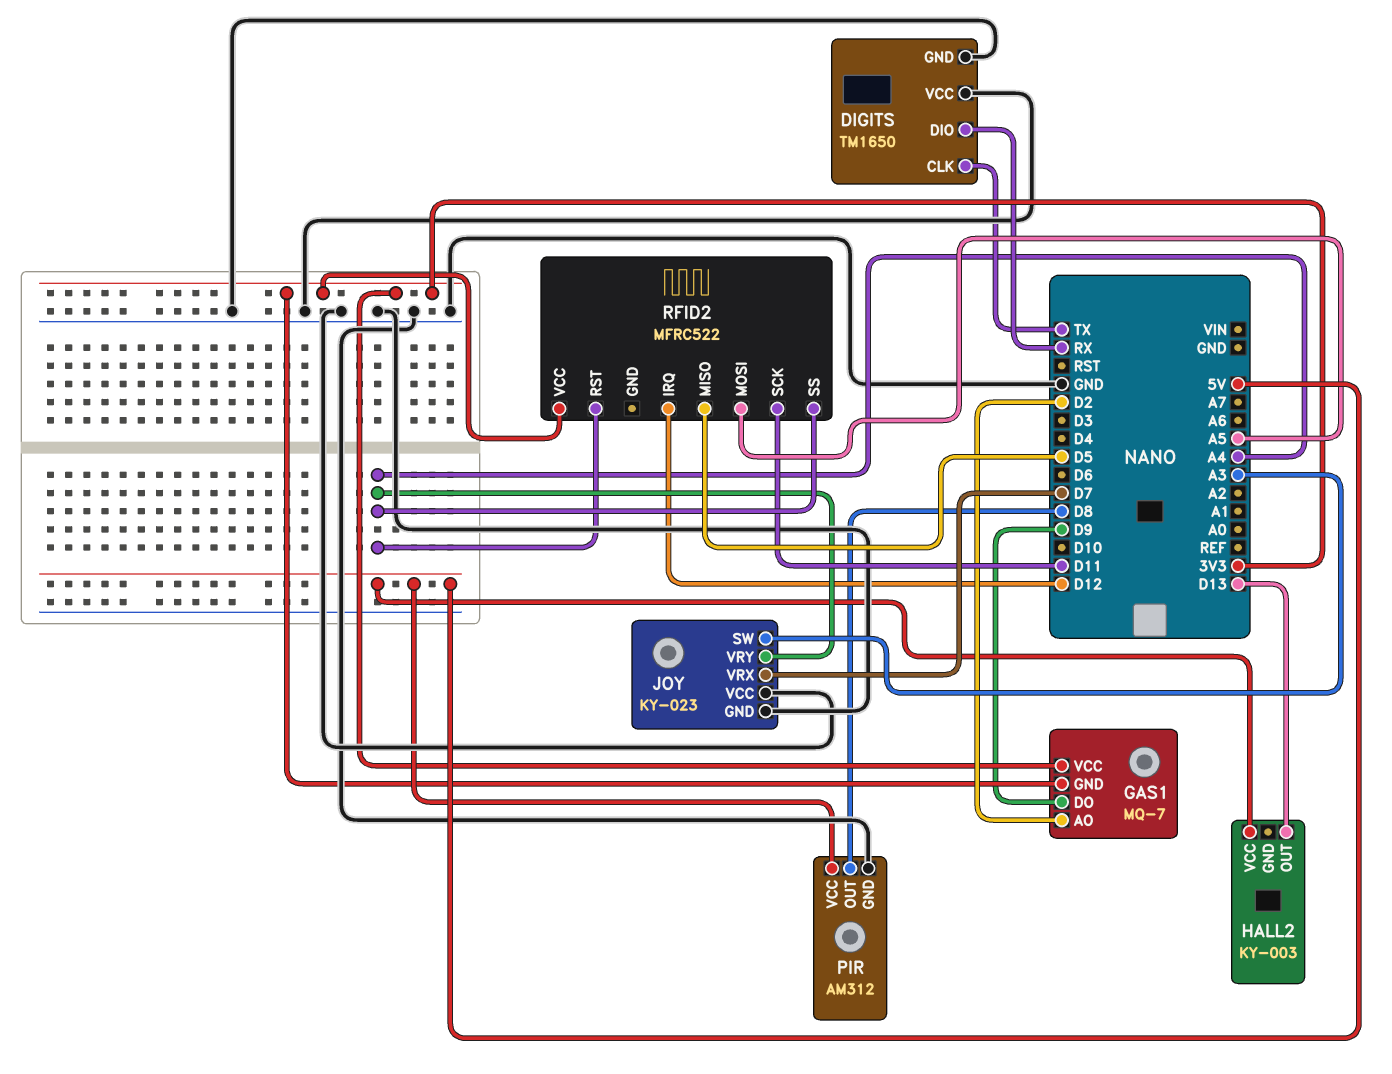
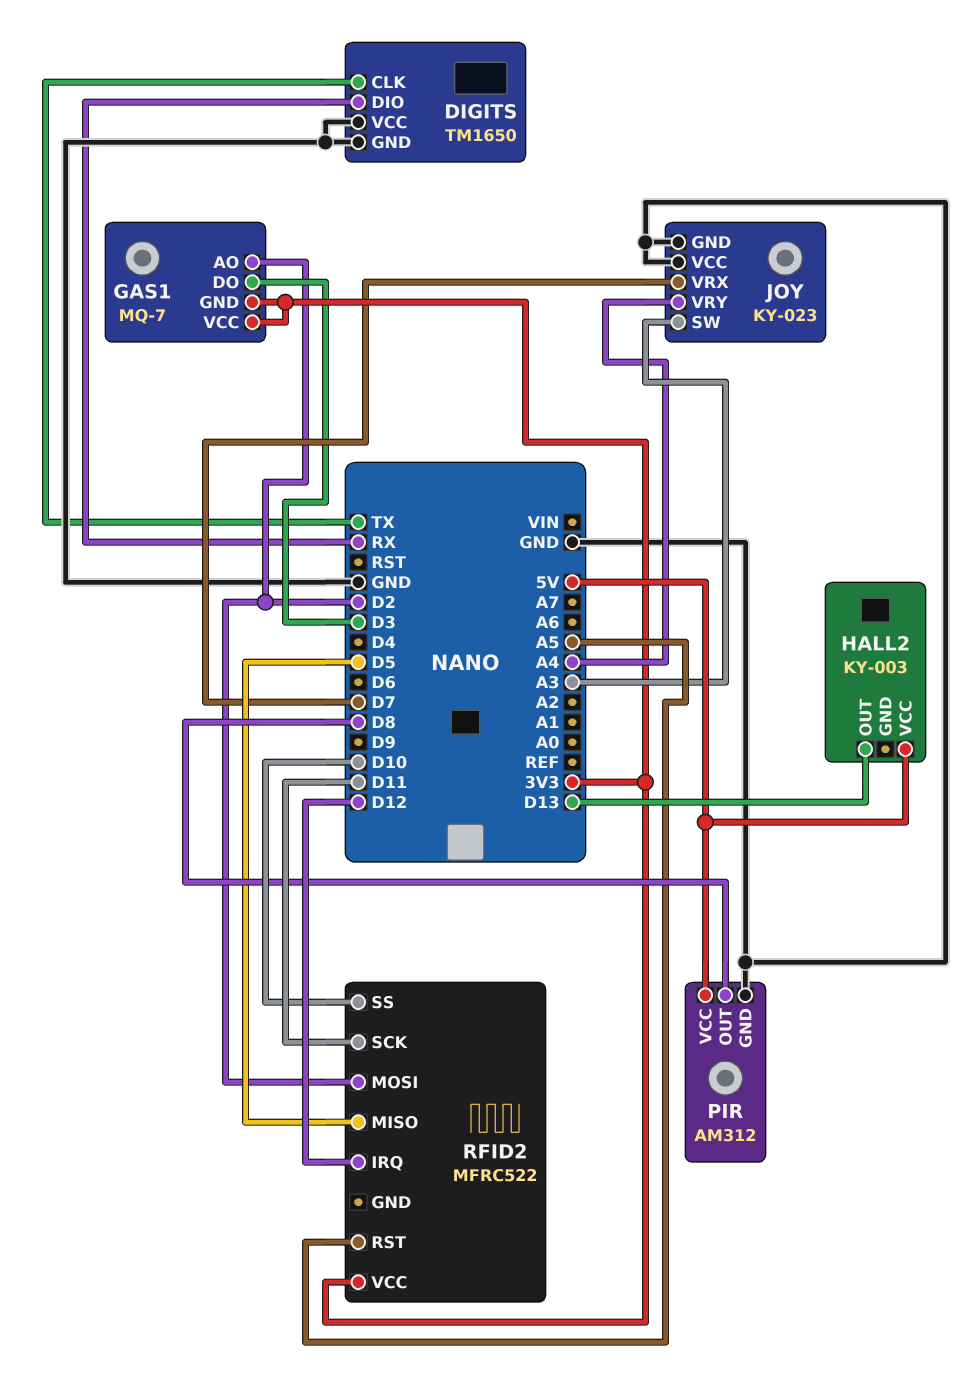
GAS1 pin DO: D9 -> D3
RFID2 pin MOSI: A5 -> D2
RFID2 pin RST: A4 -> A5
RFID2 pin SS: A4 -> D10

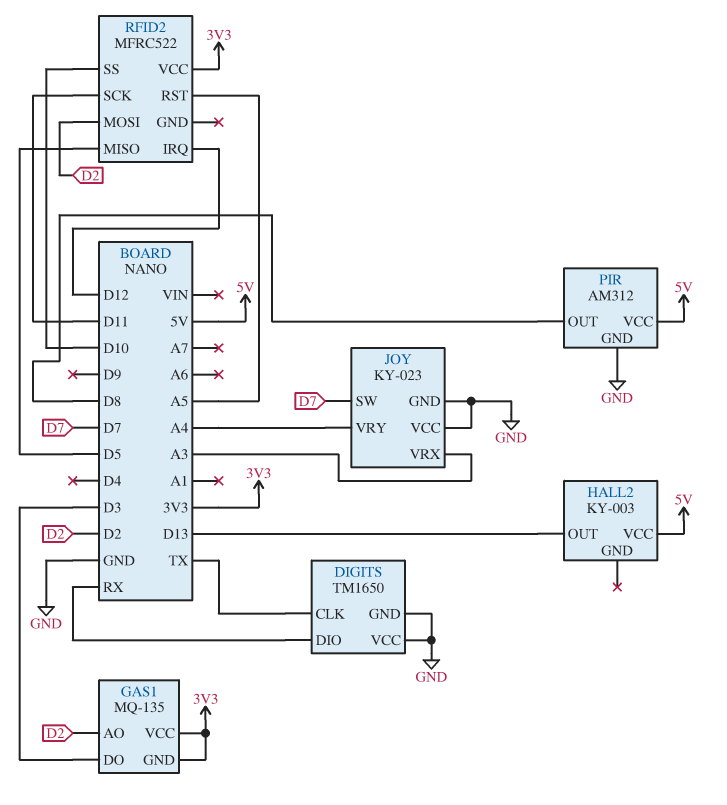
GAS1: MQ-7 -> MQ-135
JOY pin SW: A3 -> D7
JOY pin VRX: D7 -> A3

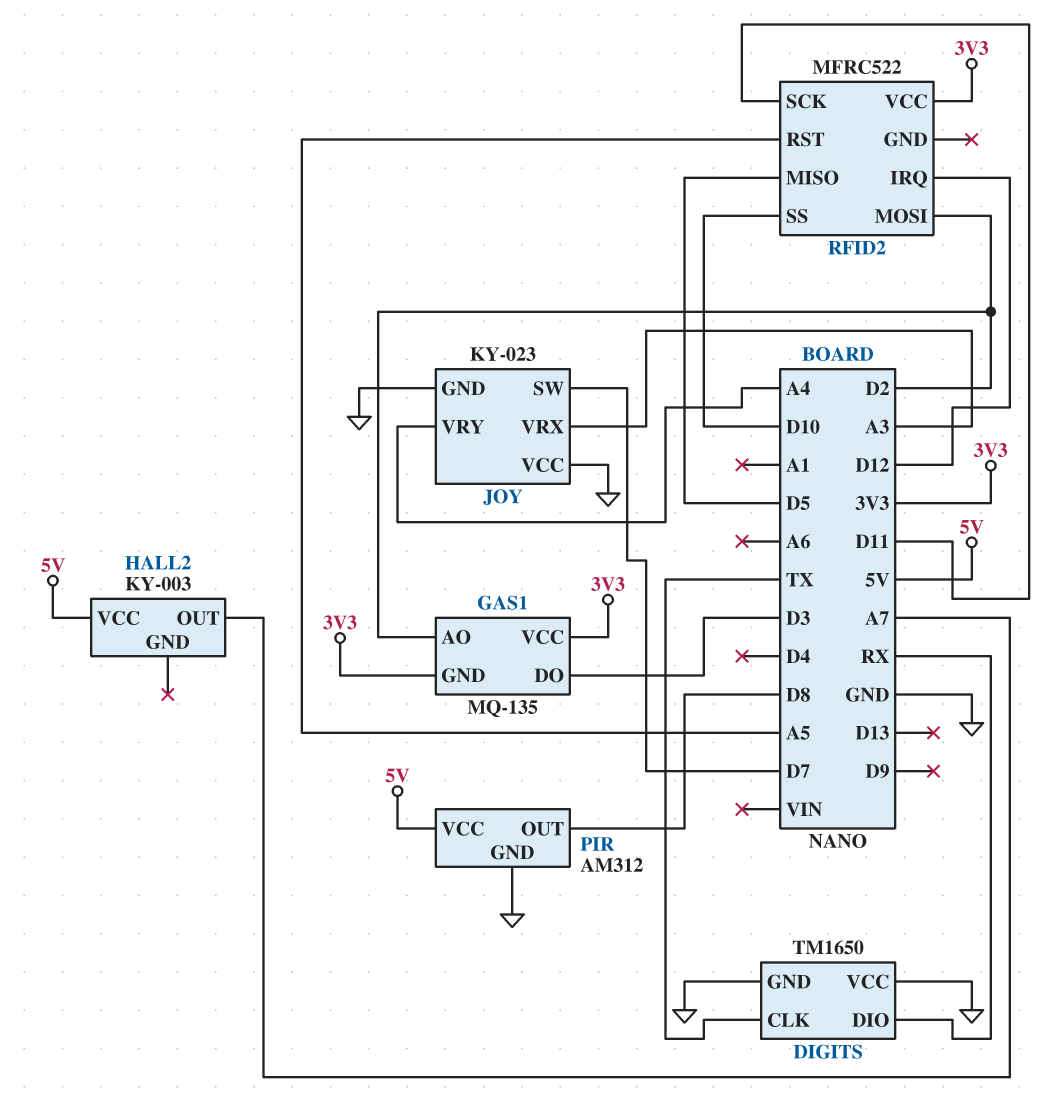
HALL2 pin OUT: D13 -> A7

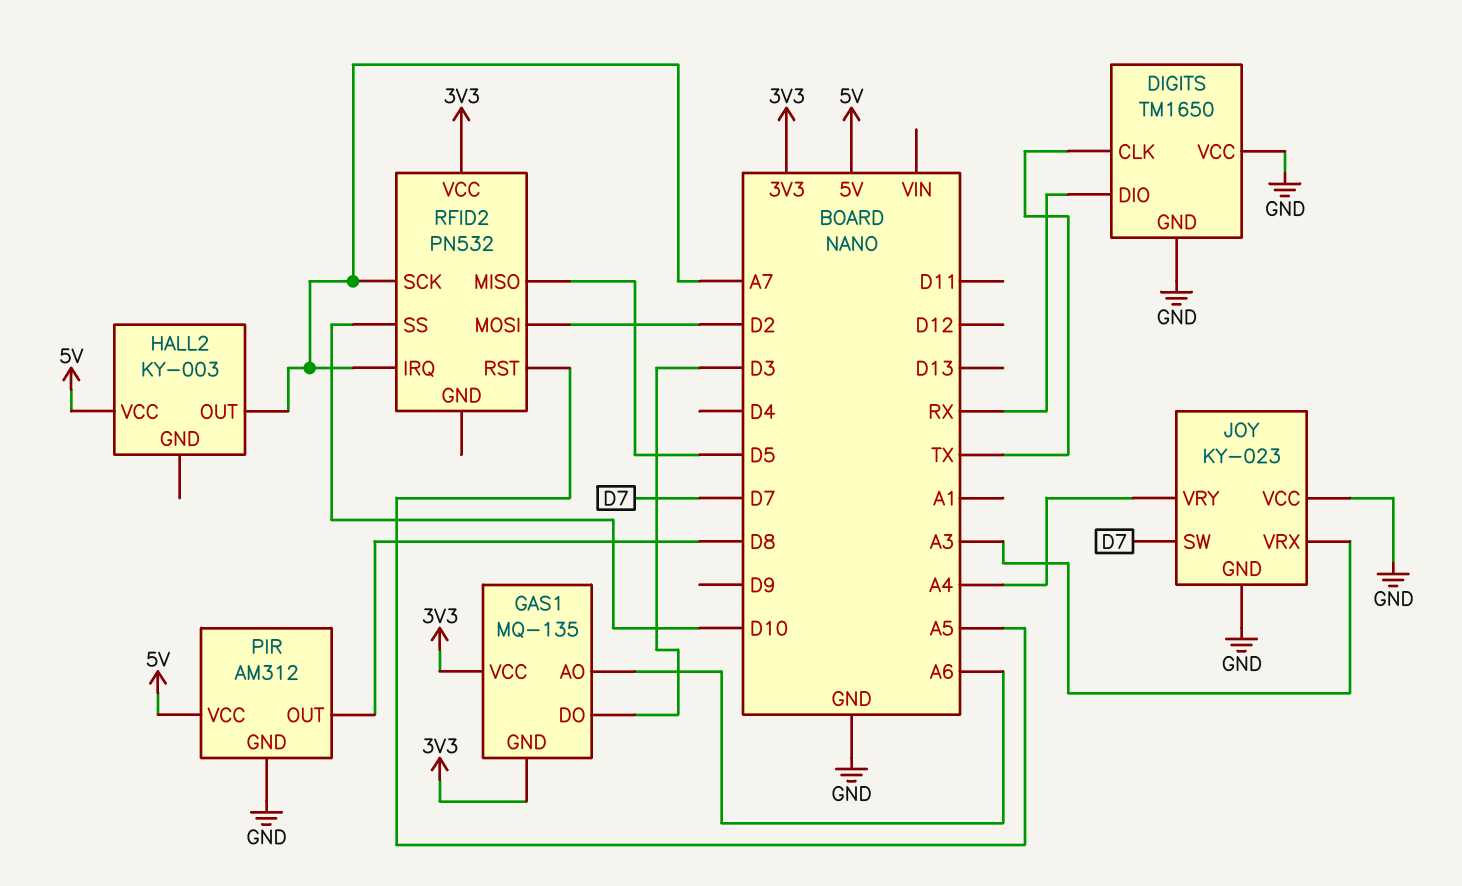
GAS1 pin AO: D2 -> A6
RFID2: MFRC522 -> PN532
RFID2 pin IRQ: D12 -> A7
RFID2 pin SCK: D11 -> A7

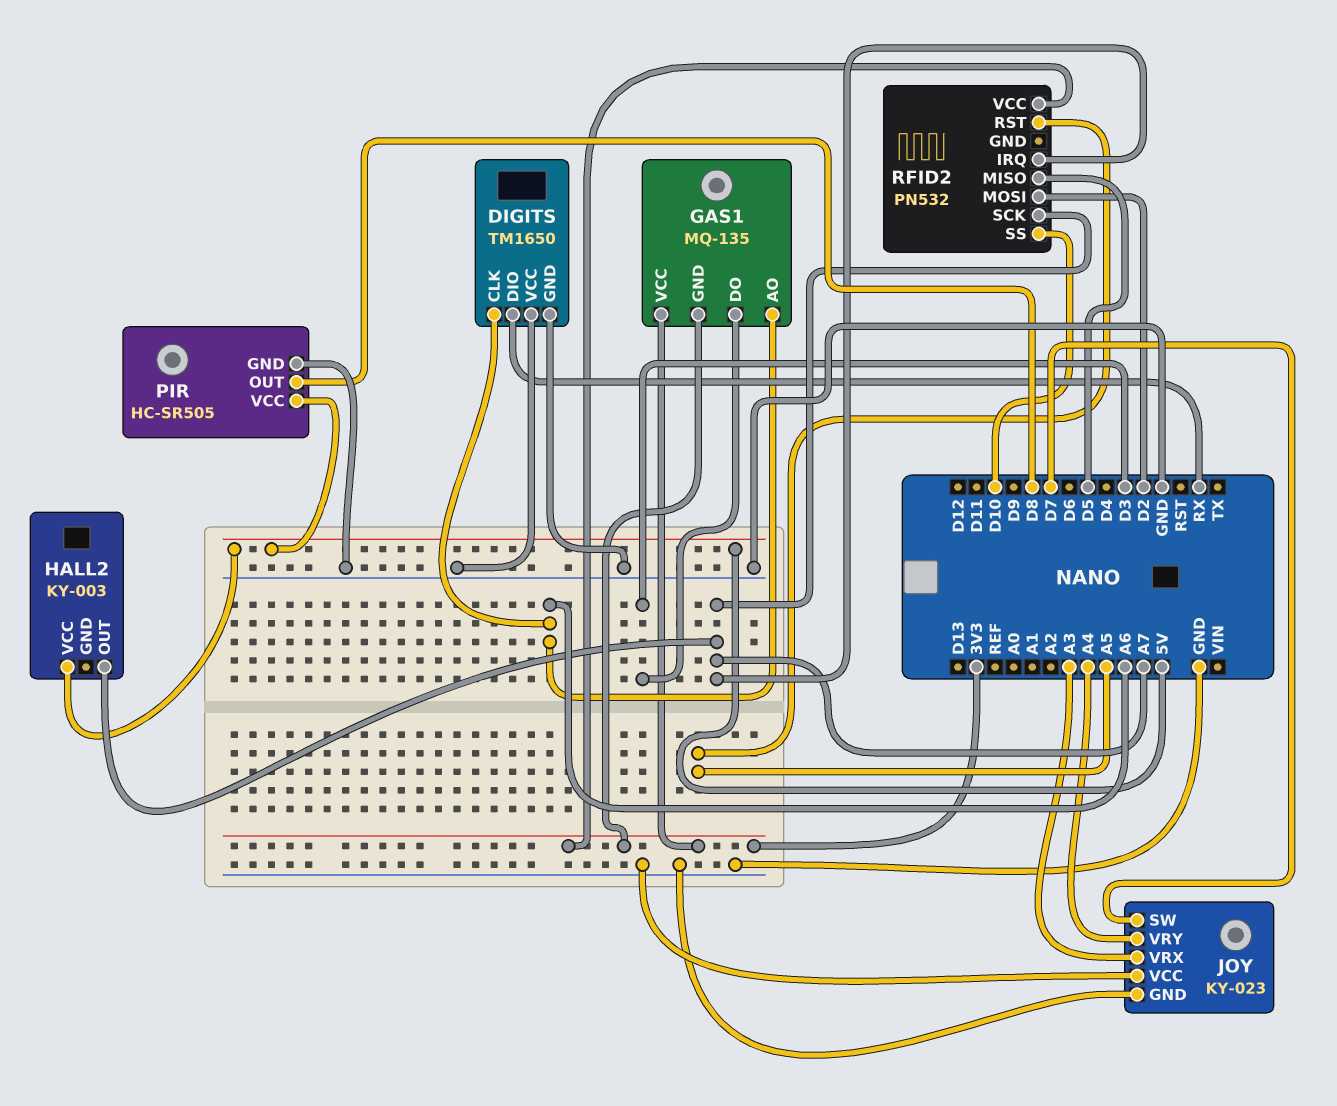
DIGITS pin CLK: TX -> A6
PIR: AM312 -> HC-SR505

